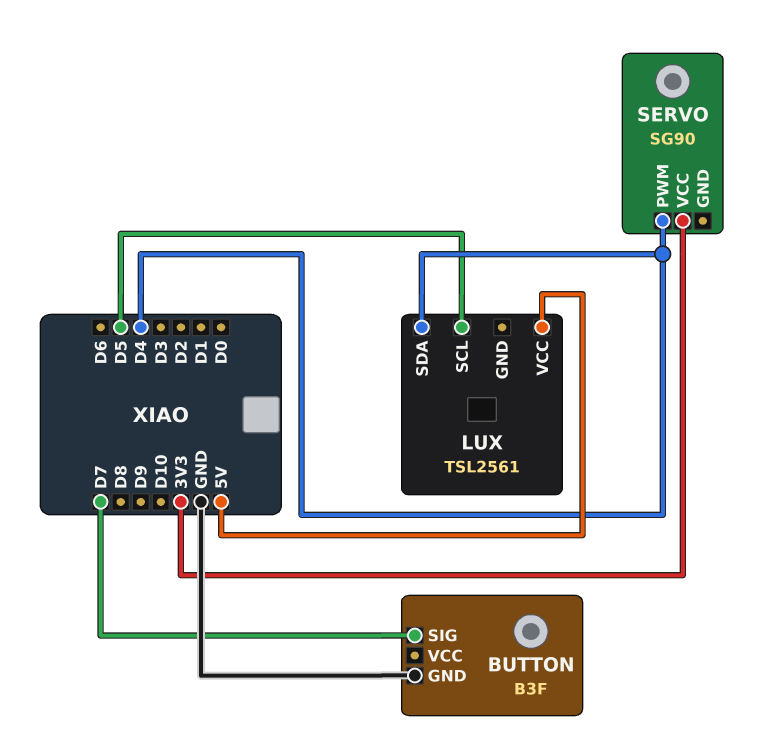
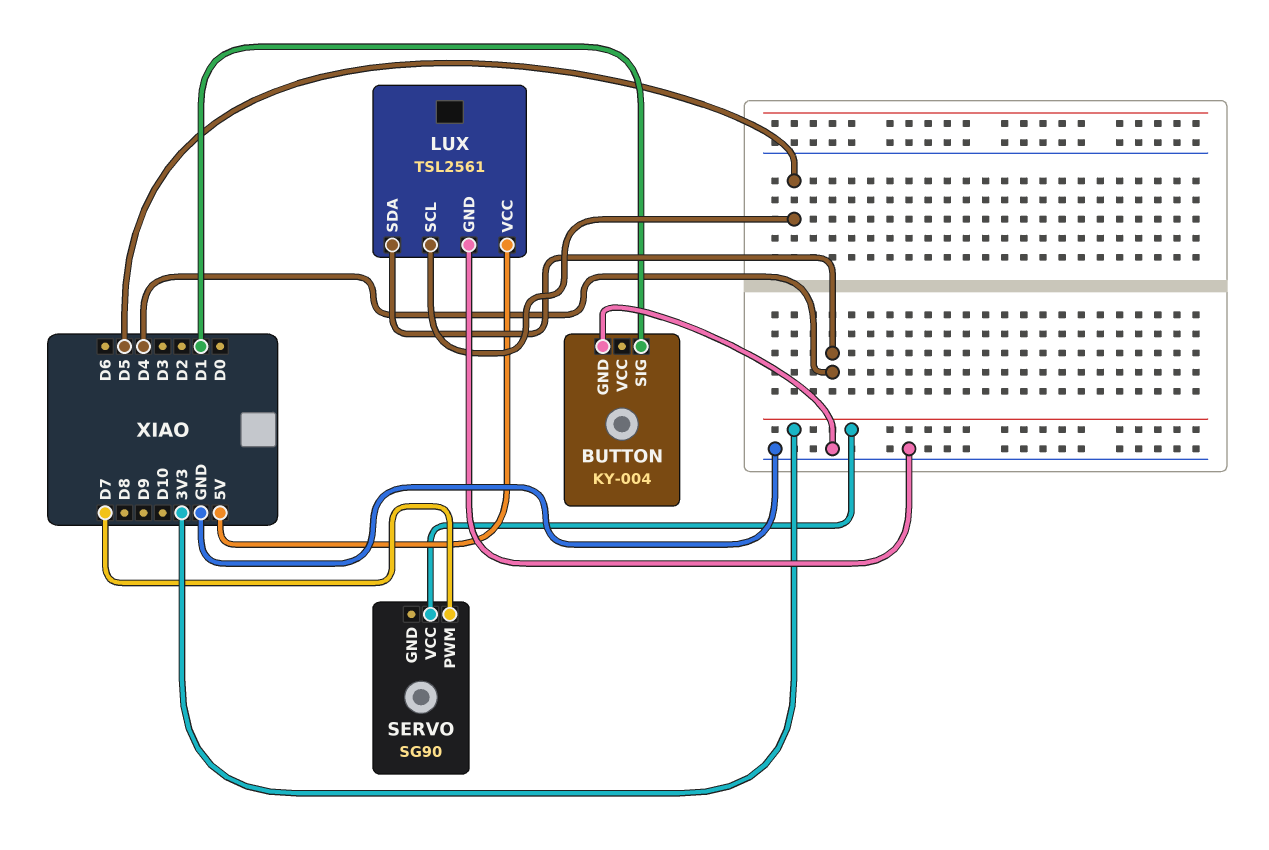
BUTTON: B3F -> KY-004
BUTTON pin SIG: D7 -> D1
LUX pin GND: none -> GND
SERVO pin PWM: D4 -> D7

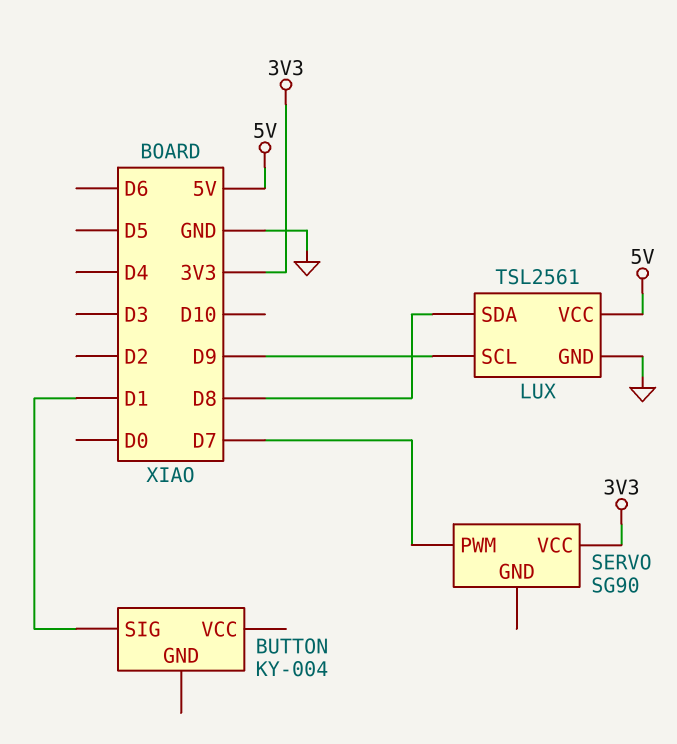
BUTTON pin GND: GND -> none
LUX pin SCL: D5 -> D9
LUX pin SDA: D4 -> D8

